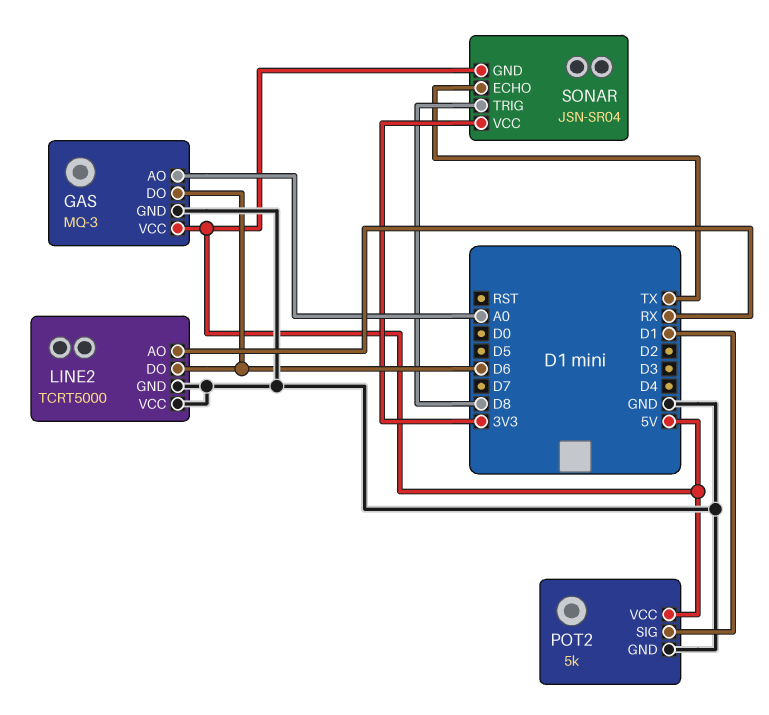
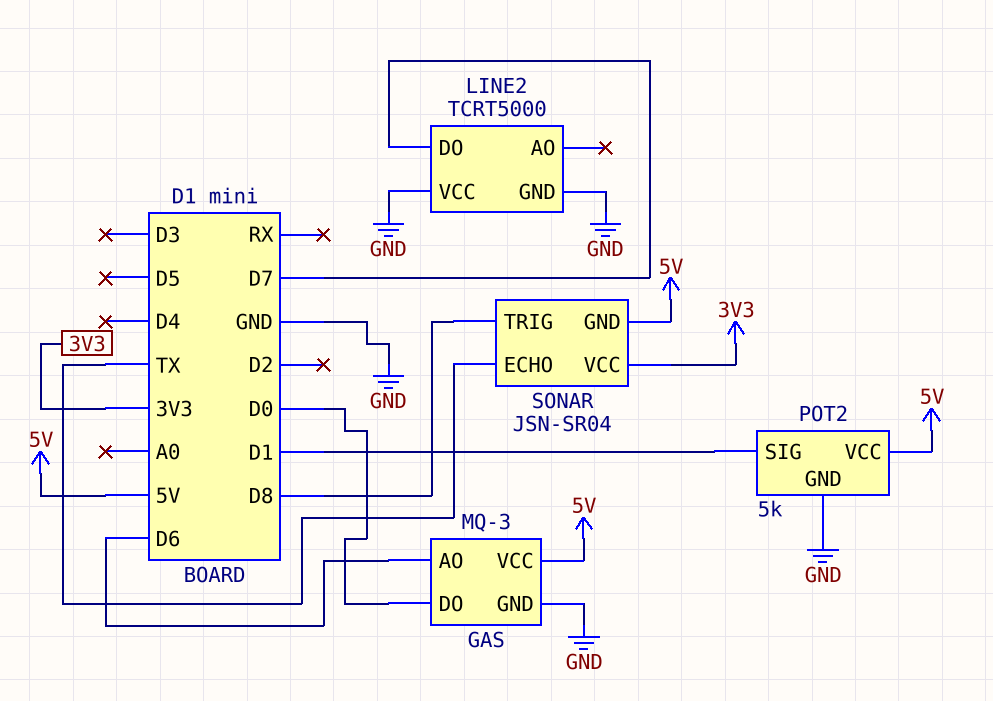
GAS pin AO: A0 -> D6
GAS pin DO: D6 -> D0
LINE2 pin AO: RX -> none
LINE2 pin DO: D6 -> D7

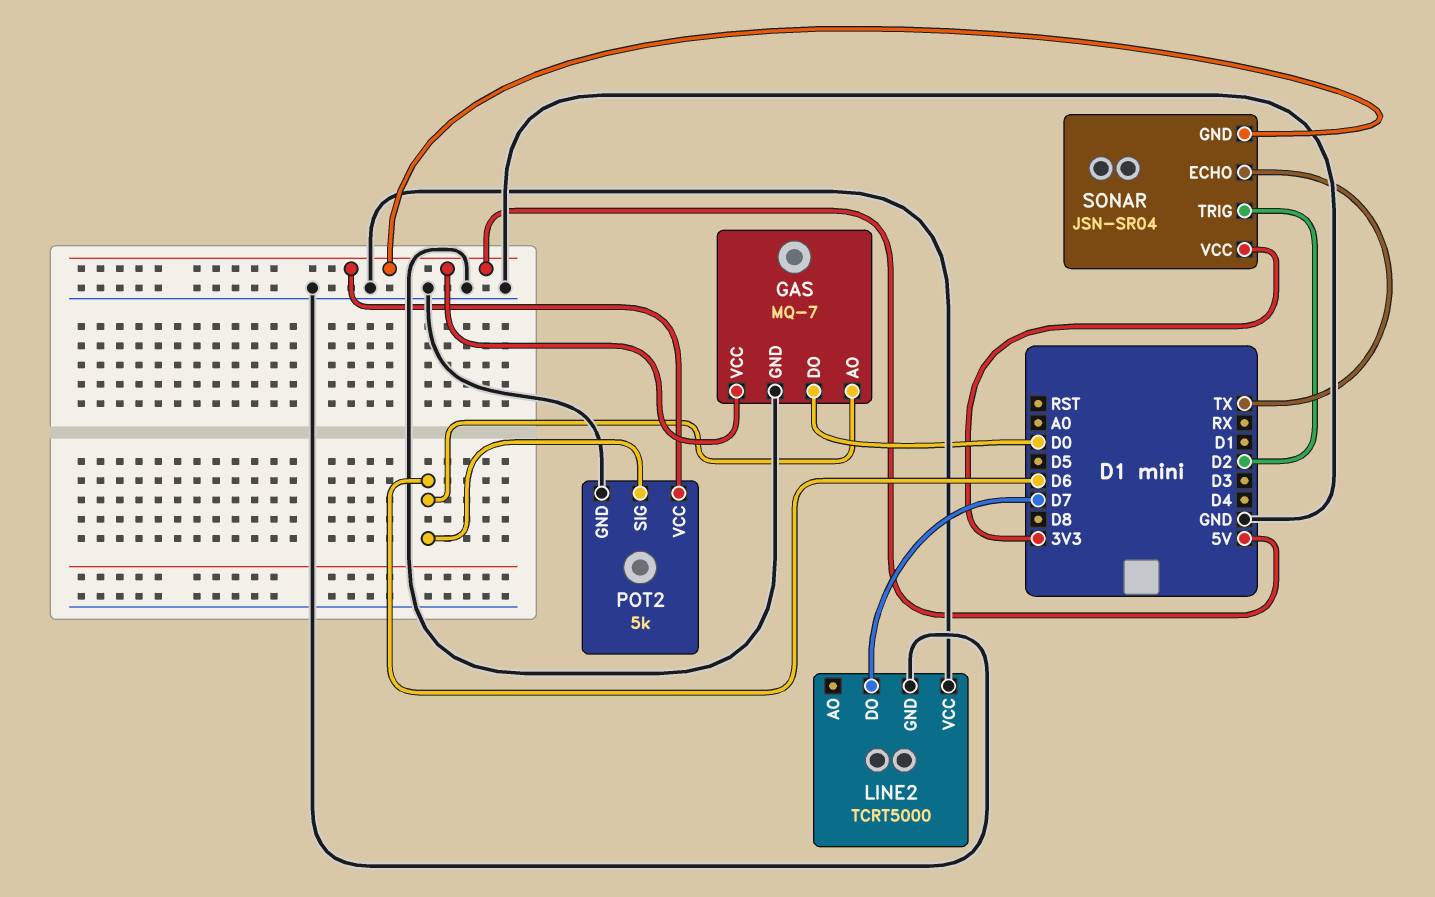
GAS: MQ-3 -> MQ-7
POT2 pin SIG: D1 -> D6
SONAR pin TRIG: D8 -> D2

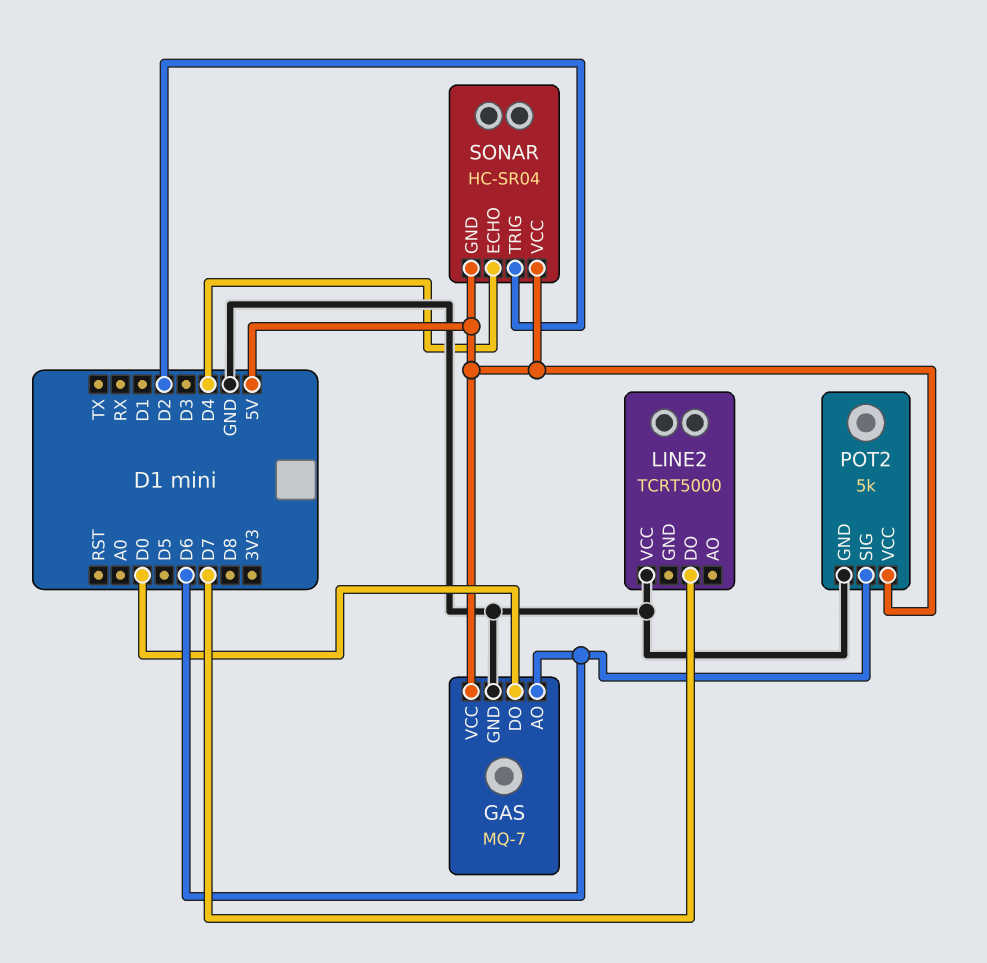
LINE2 pin GND: GND -> none
SONAR: JSN-SR04 -> HC-SR04
SONAR pin ECHO: TX -> D4
SONAR pin VCC: 3V3 -> 5V

